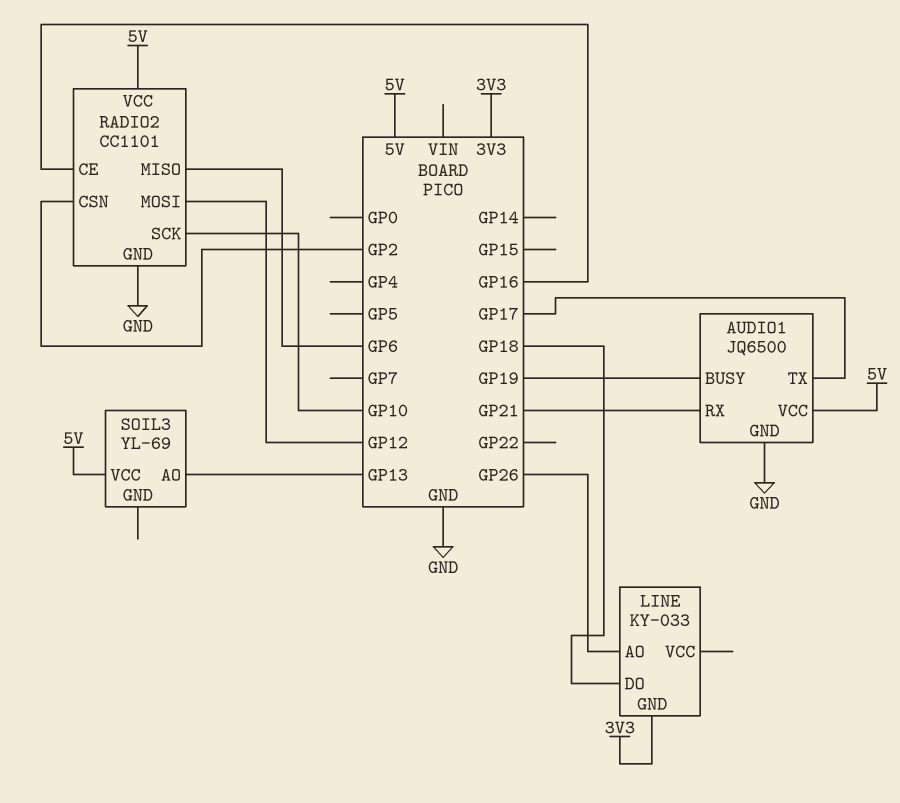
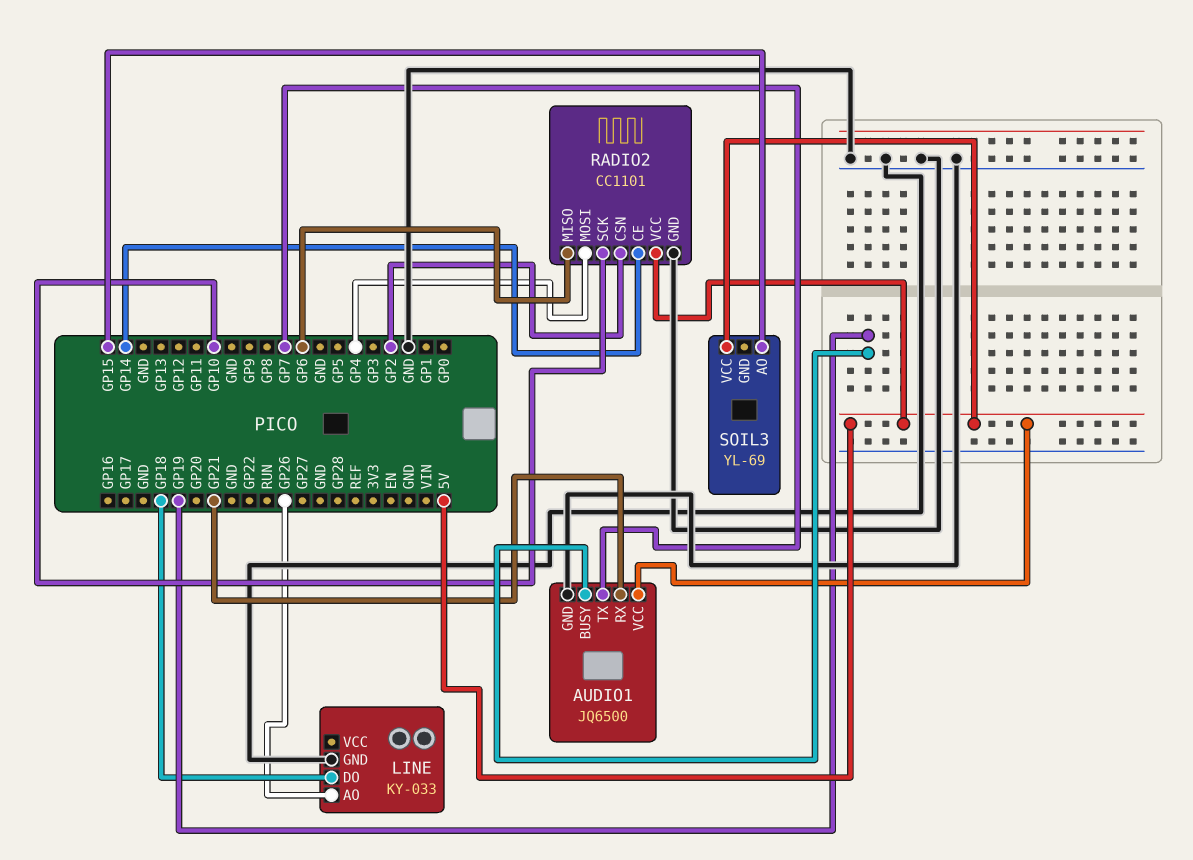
AUDIO1 pin TX: GP17 -> GP7
LINE pin GND: 3V3 -> GND
RADIO2 pin CE: GP16 -> GP14
RADIO2 pin MOSI: GP12 -> GP4
SOIL3 pin AO: GP13 -> GP15

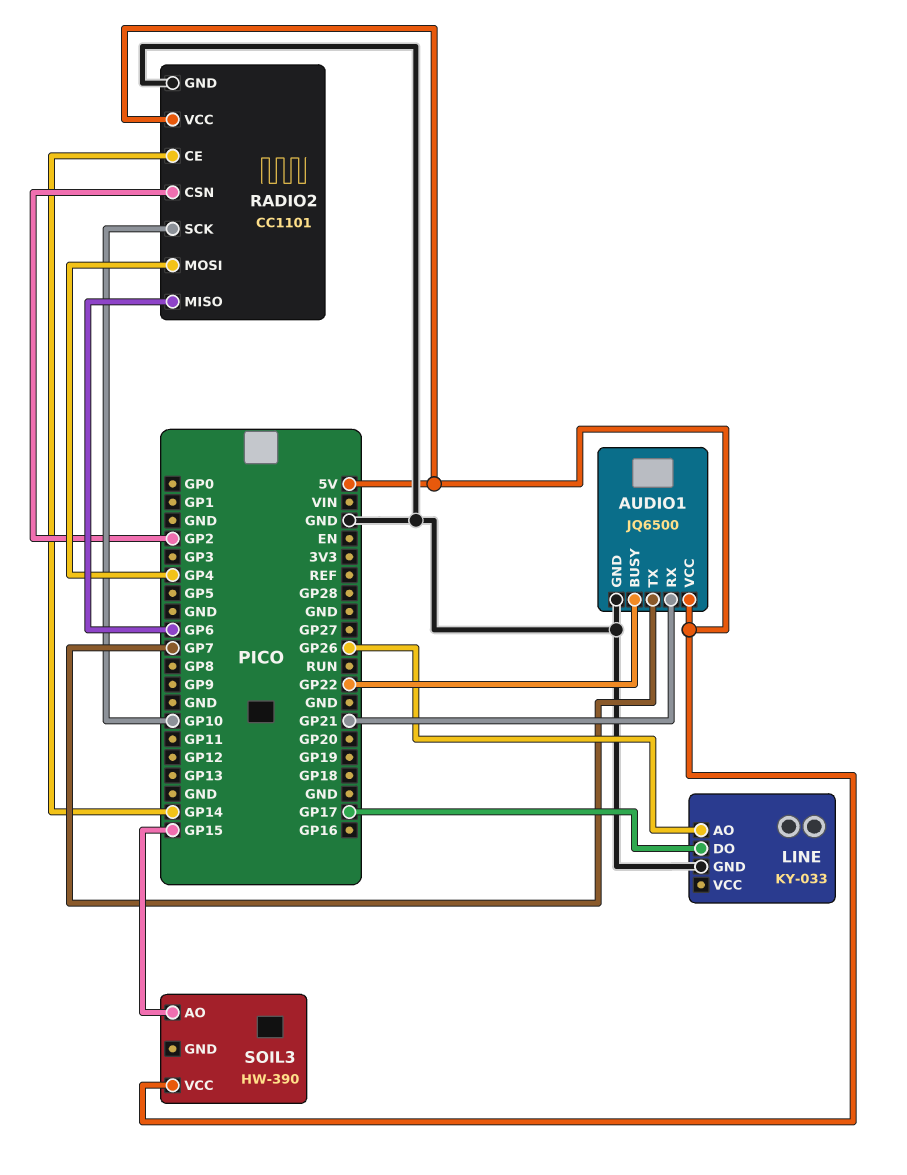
AUDIO1 pin BUSY: GP19 -> GP22
LINE pin DO: GP18 -> GP17
SOIL3: YL-69 -> HW-390

